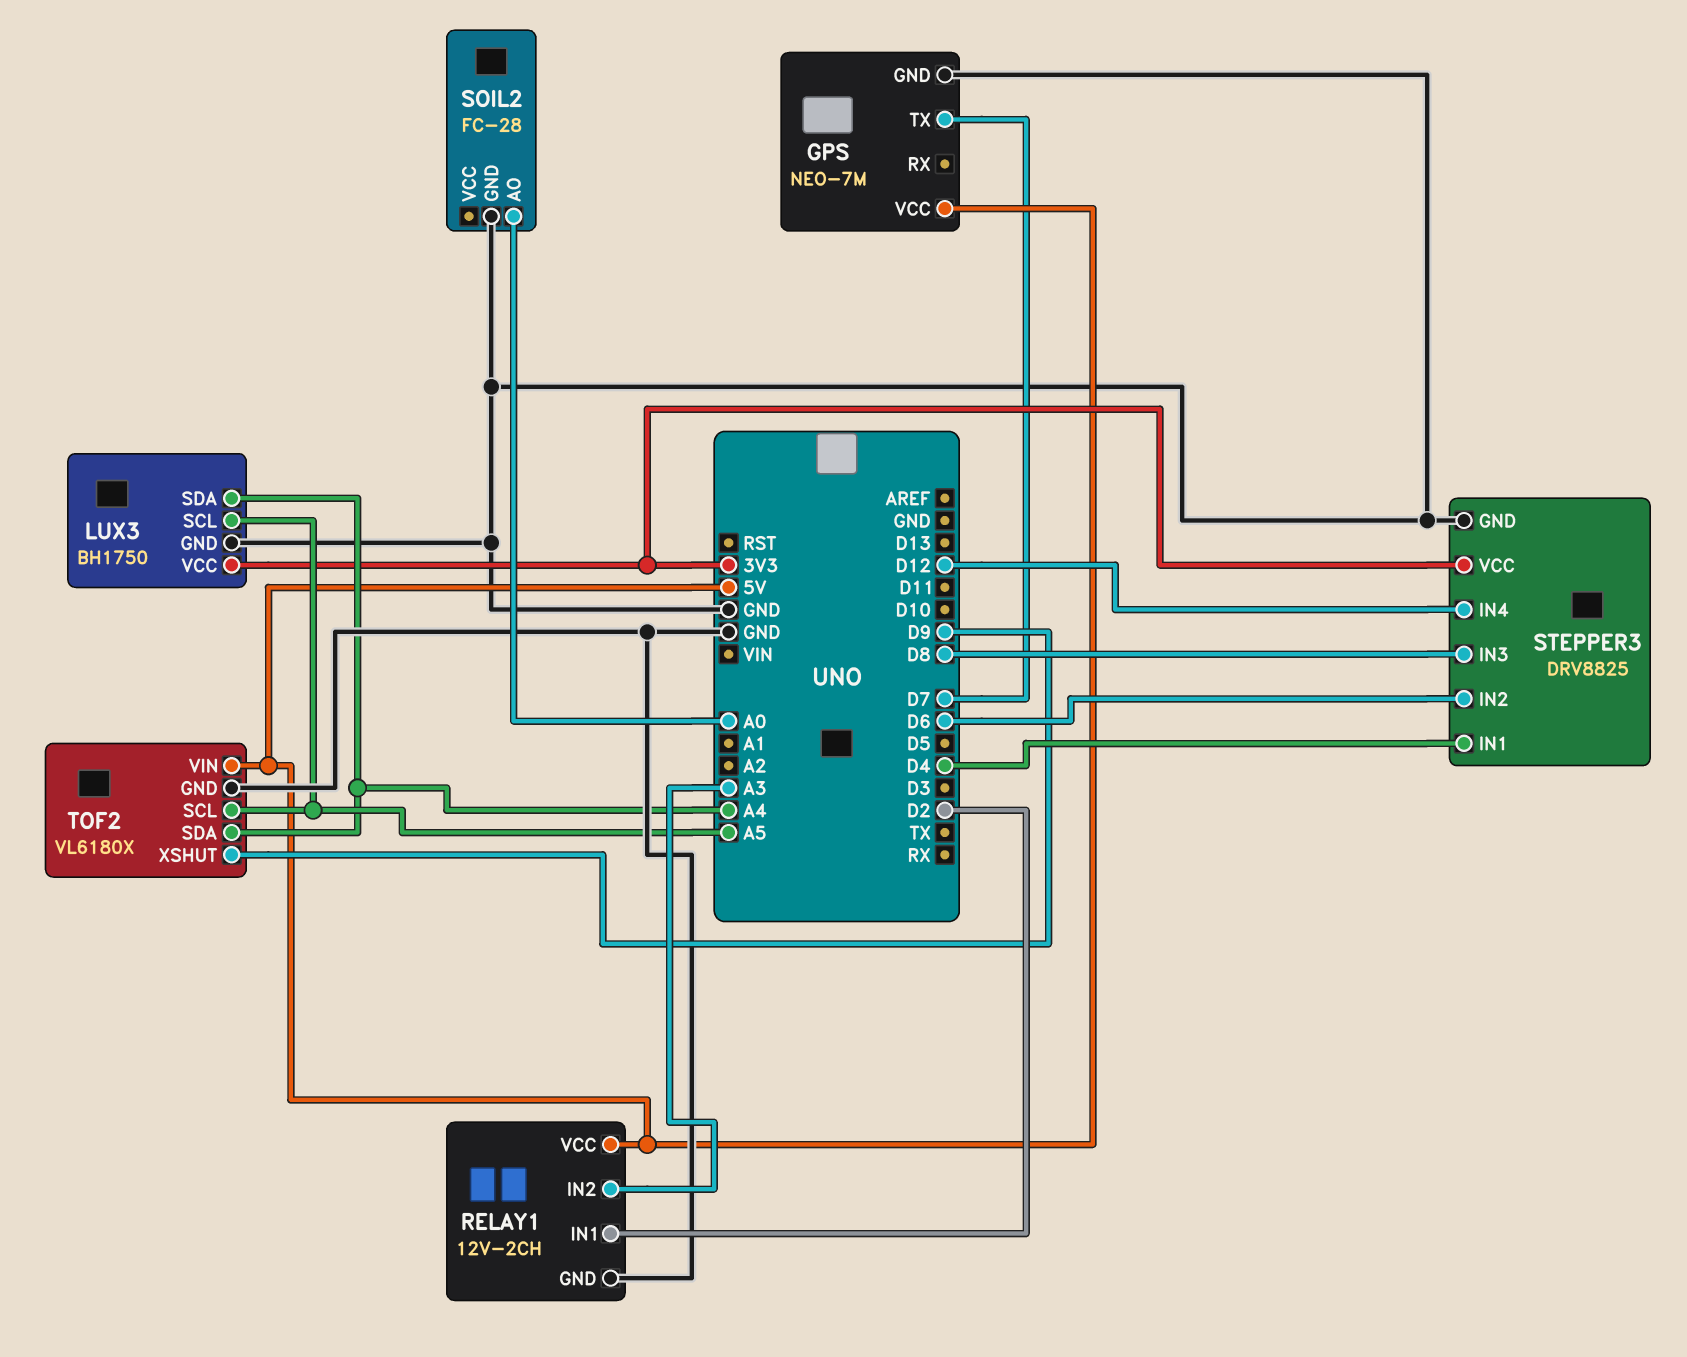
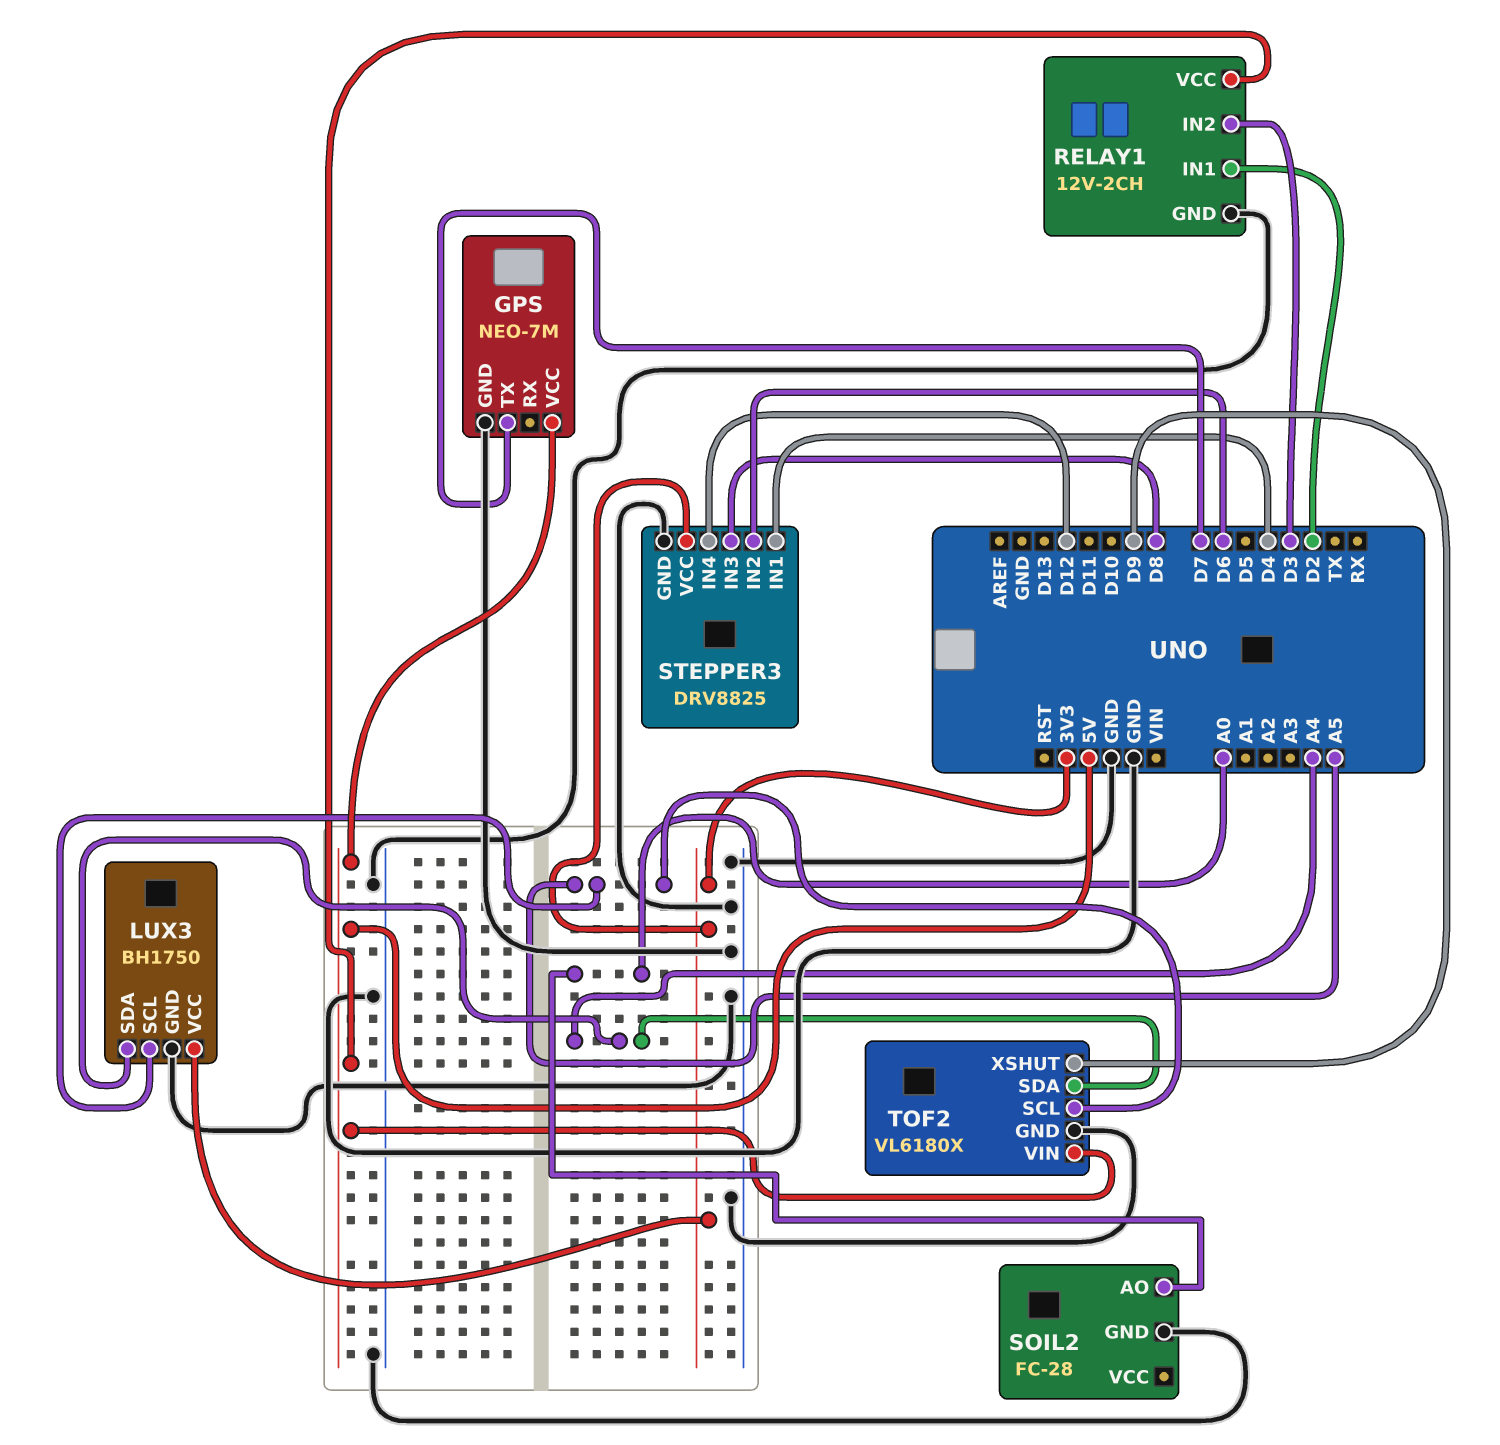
RELAY1 pin IN2: A3 -> D3

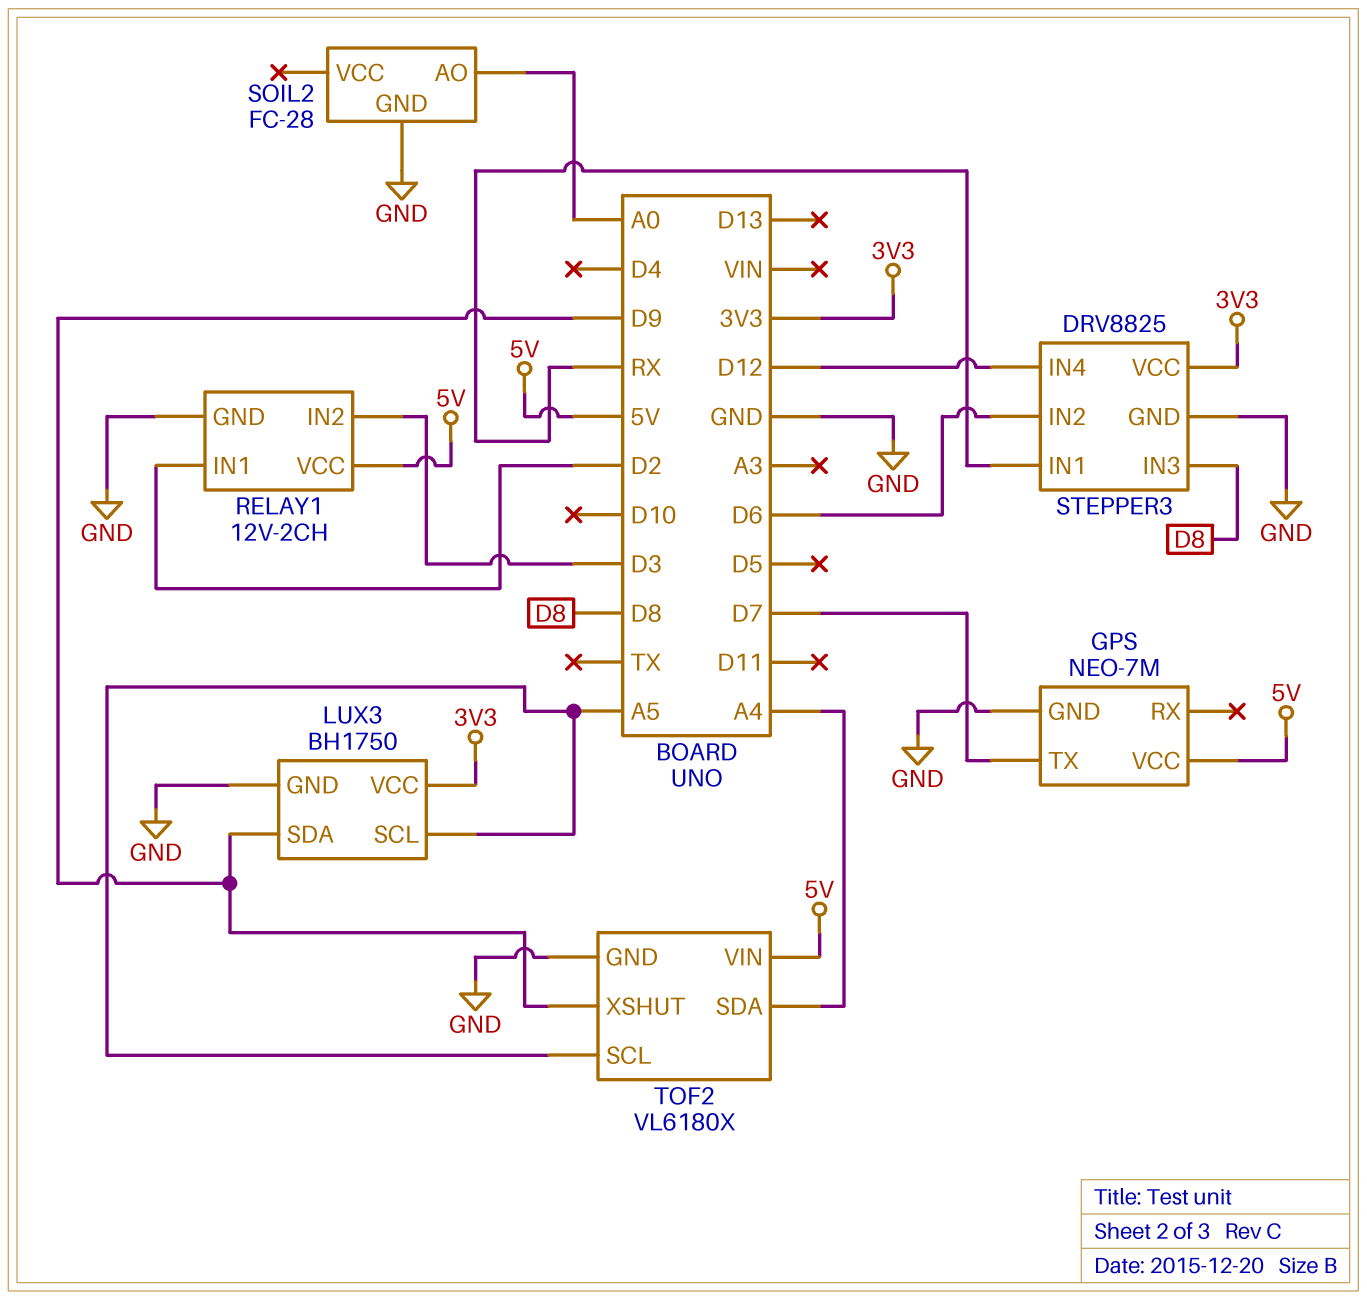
LUX3 pin SDA: A4 -> D9
STEPPER3 pin IN1: D4 -> RX

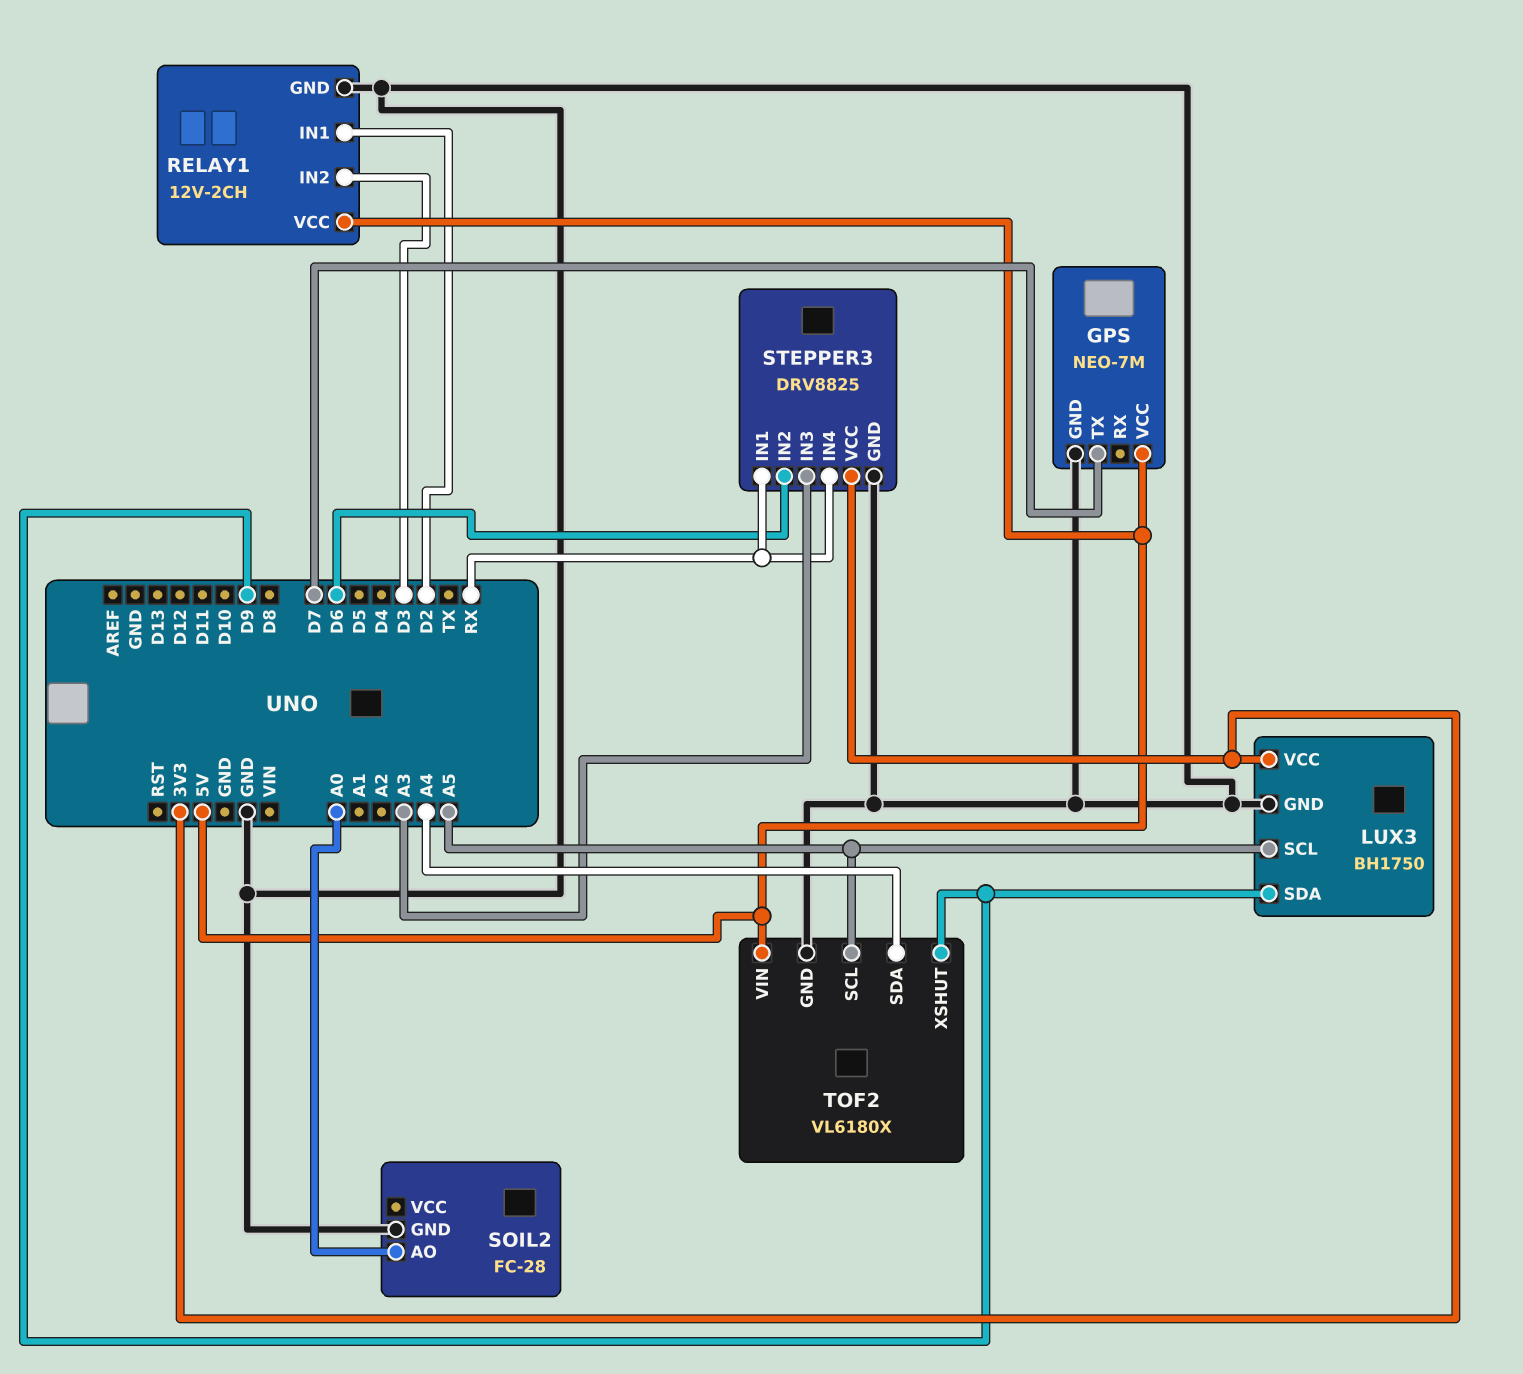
STEPPER3 pin IN3: D8 -> A3
STEPPER3 pin IN4: D12 -> RX

